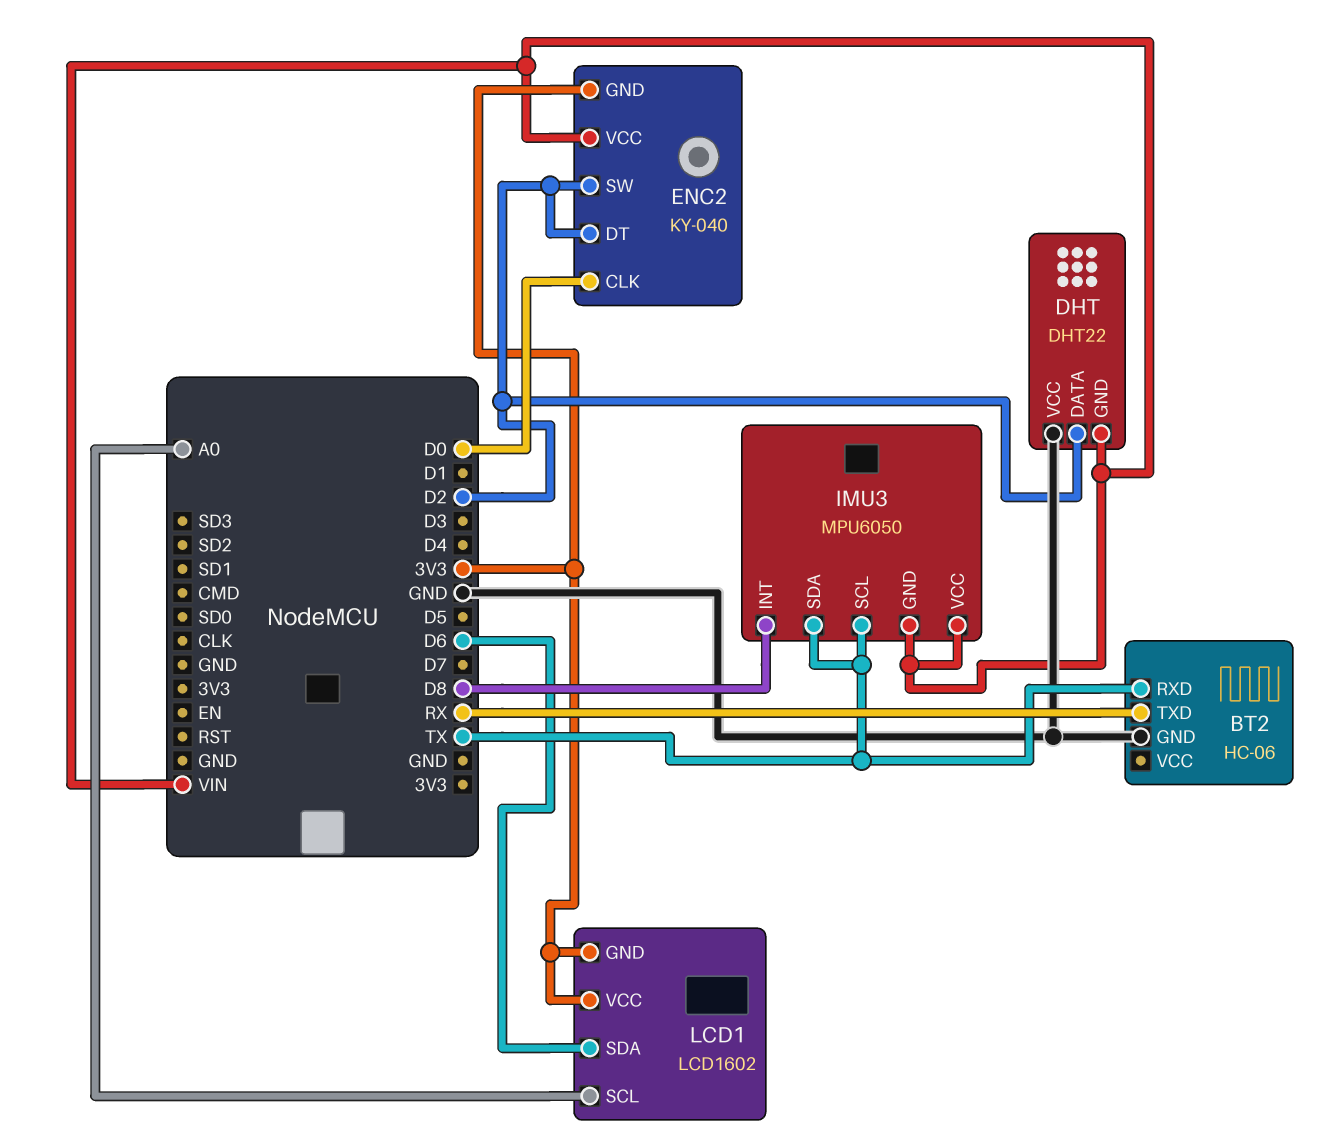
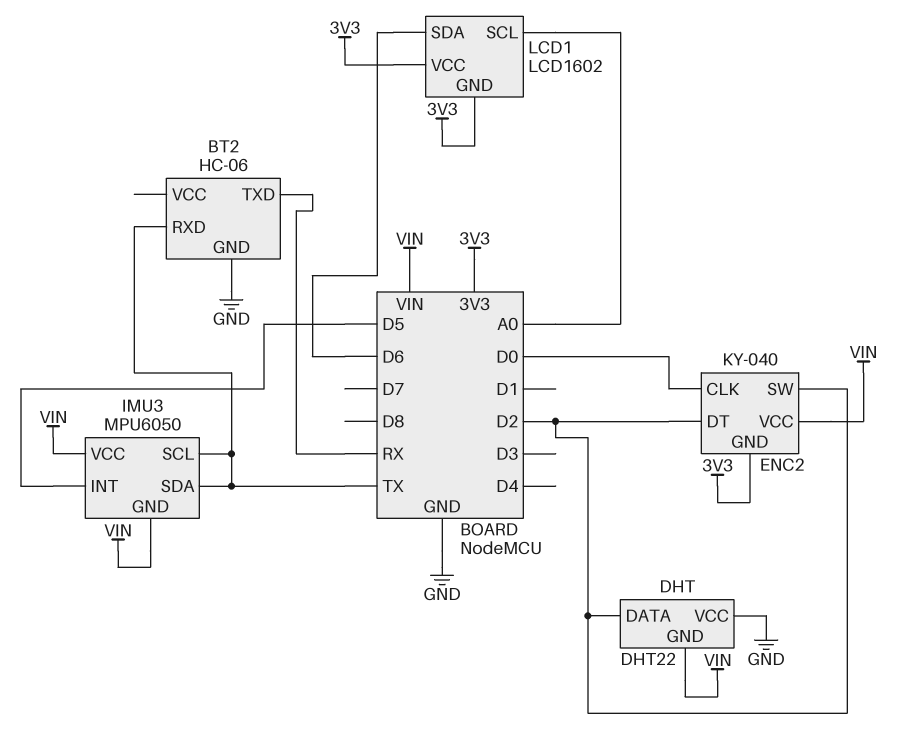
IMU3 pin INT: D8 -> D5

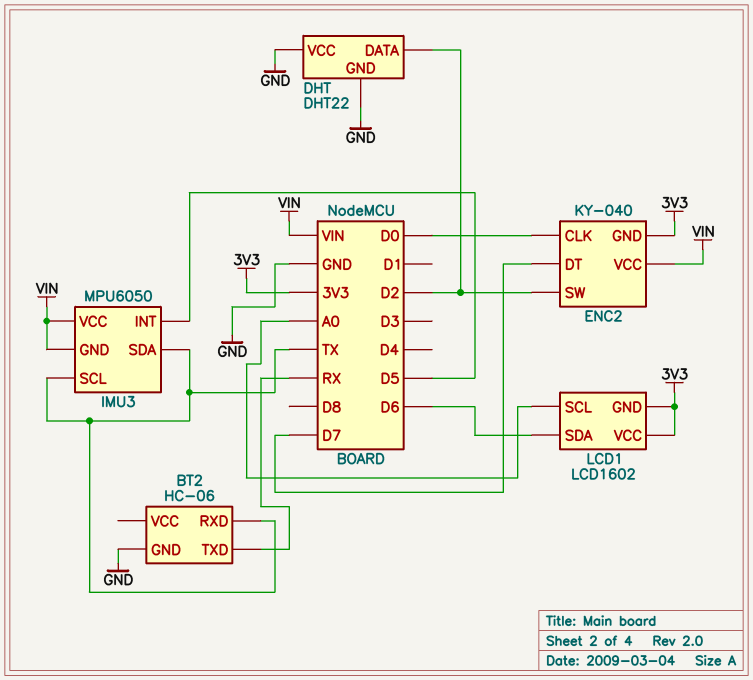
DHT pin GND: VIN -> GND
ENC2 pin DT: D2 -> D7

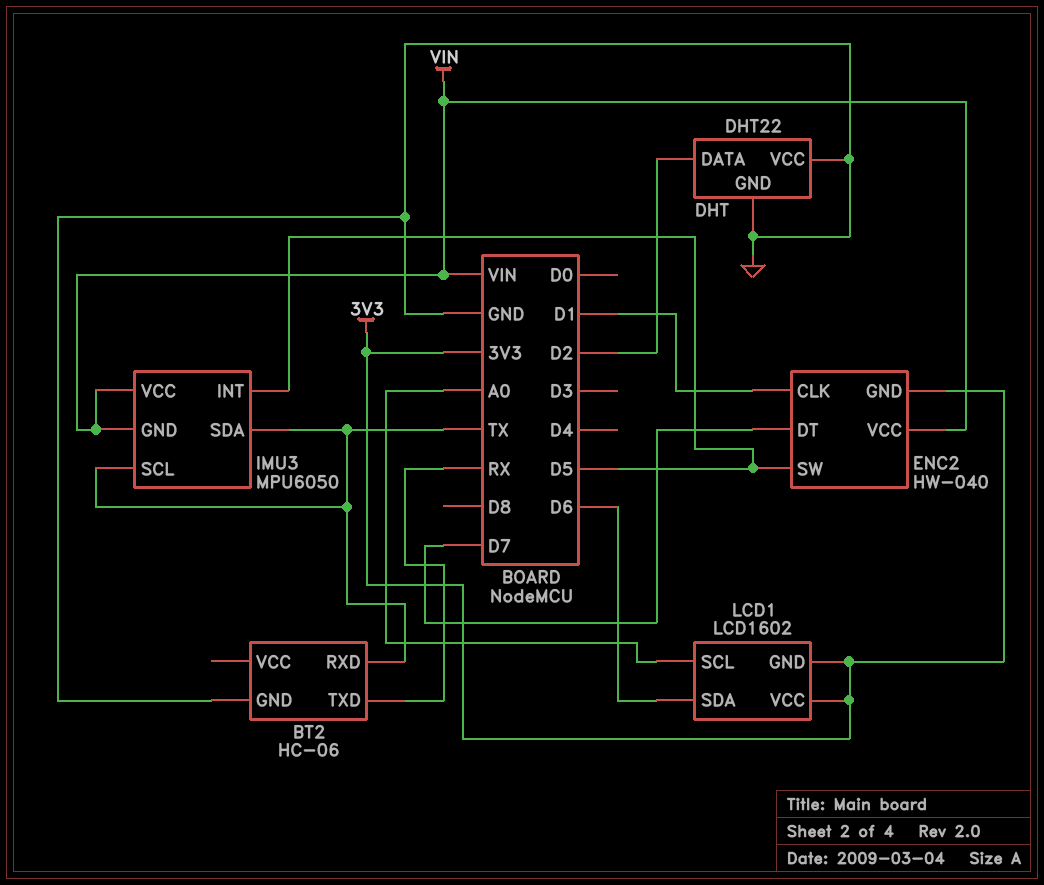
ENC2: KY-040 -> HW-040
ENC2 pin CLK: D0 -> D1
ENC2 pin SW: D2 -> D5

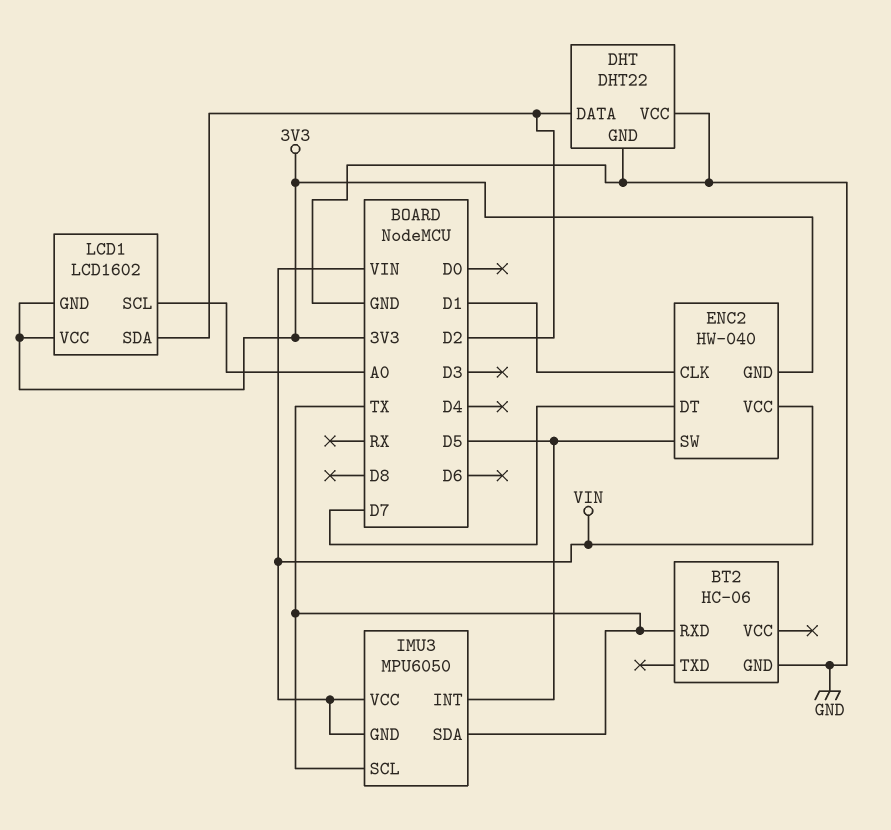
BT2 pin TXD: RX -> none
LCD1 pin SDA: D6 -> D2

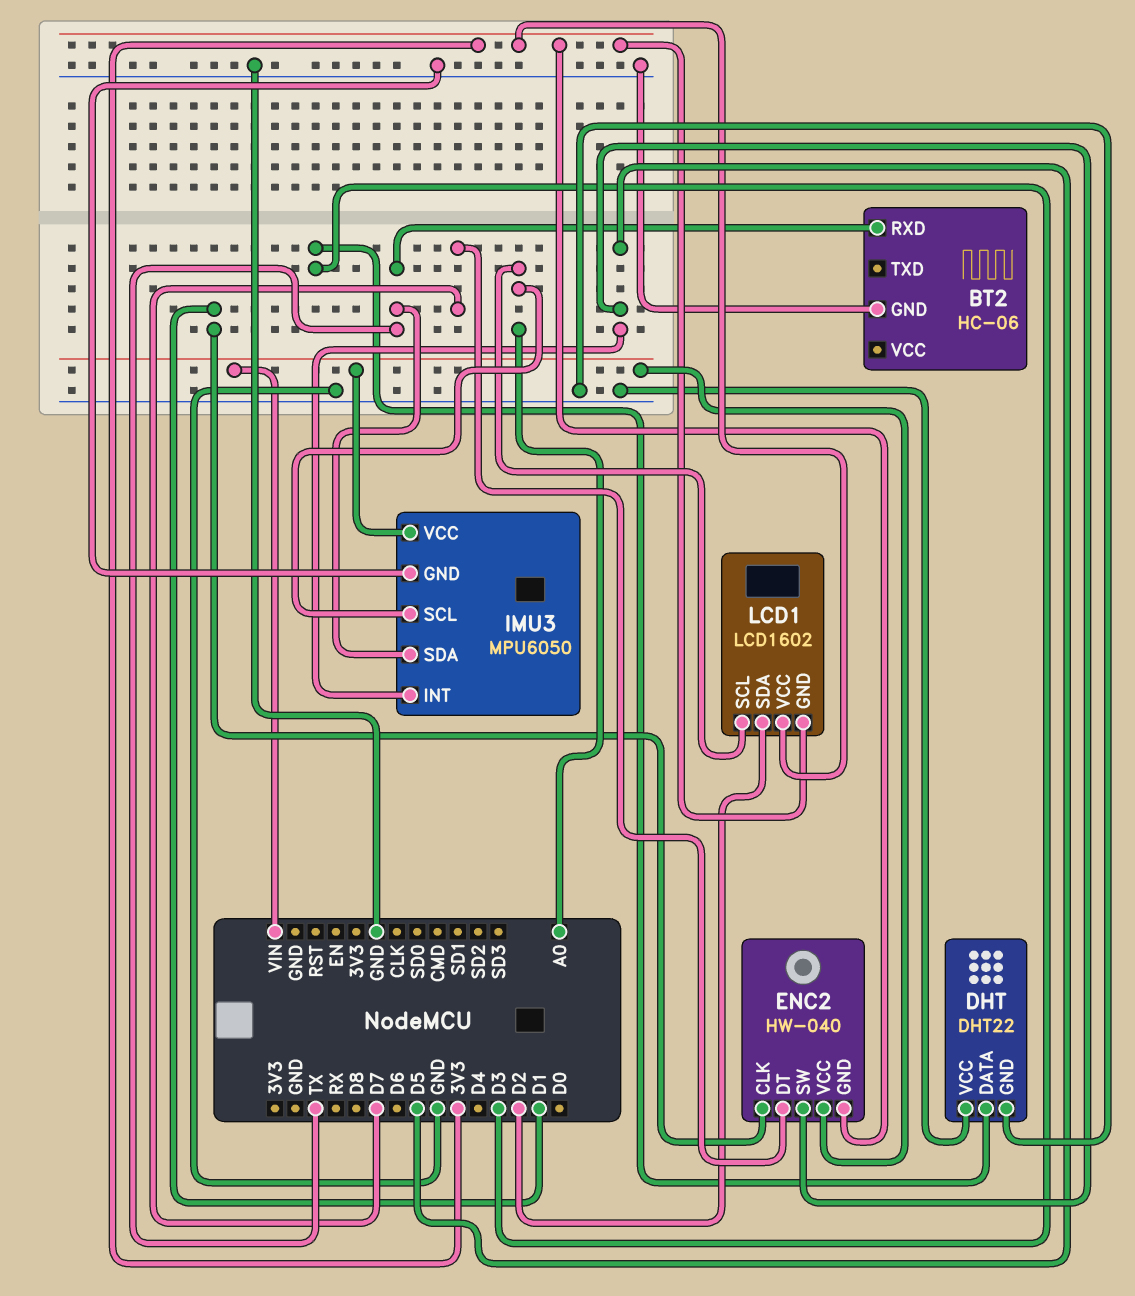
DHT pin DATA: D2 -> D3
IMU3 pin GND: VIN -> GND
IMU3 pin SCL: TX -> A0

